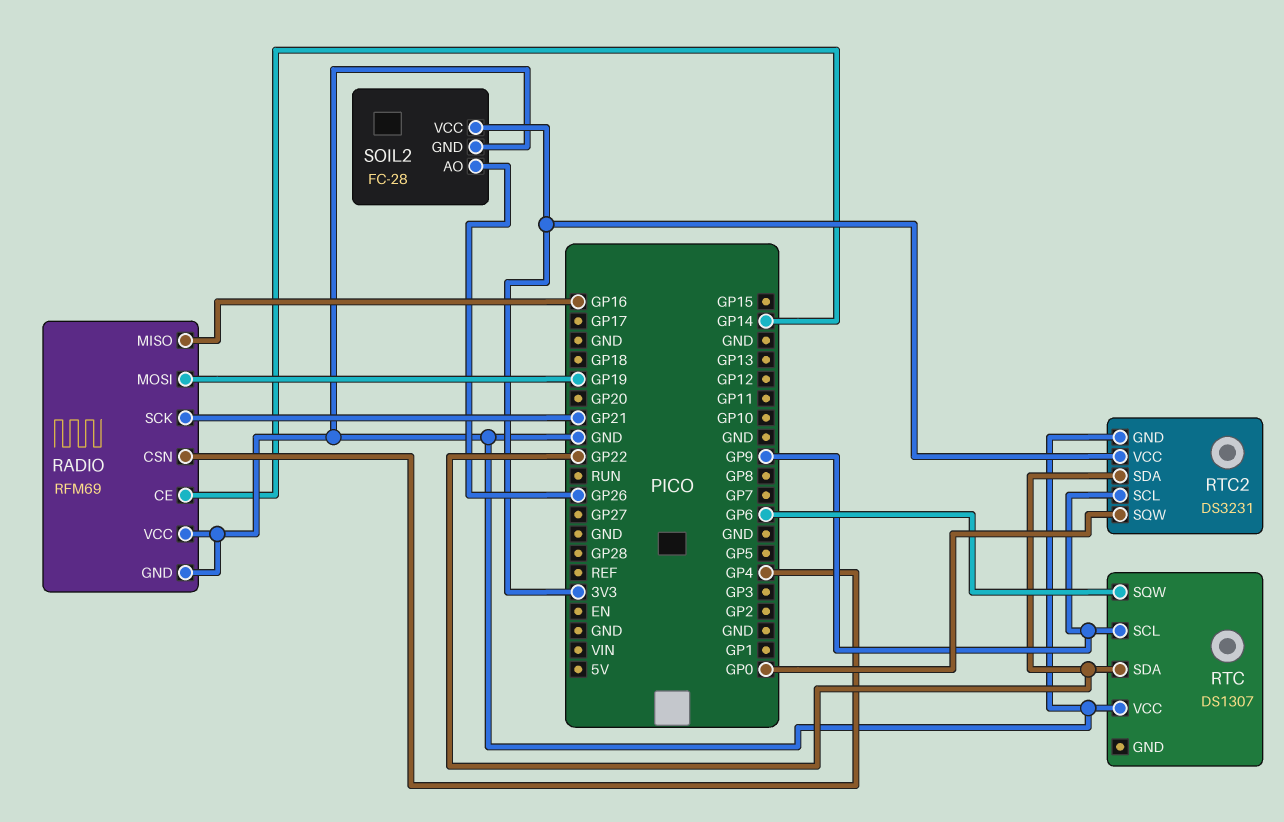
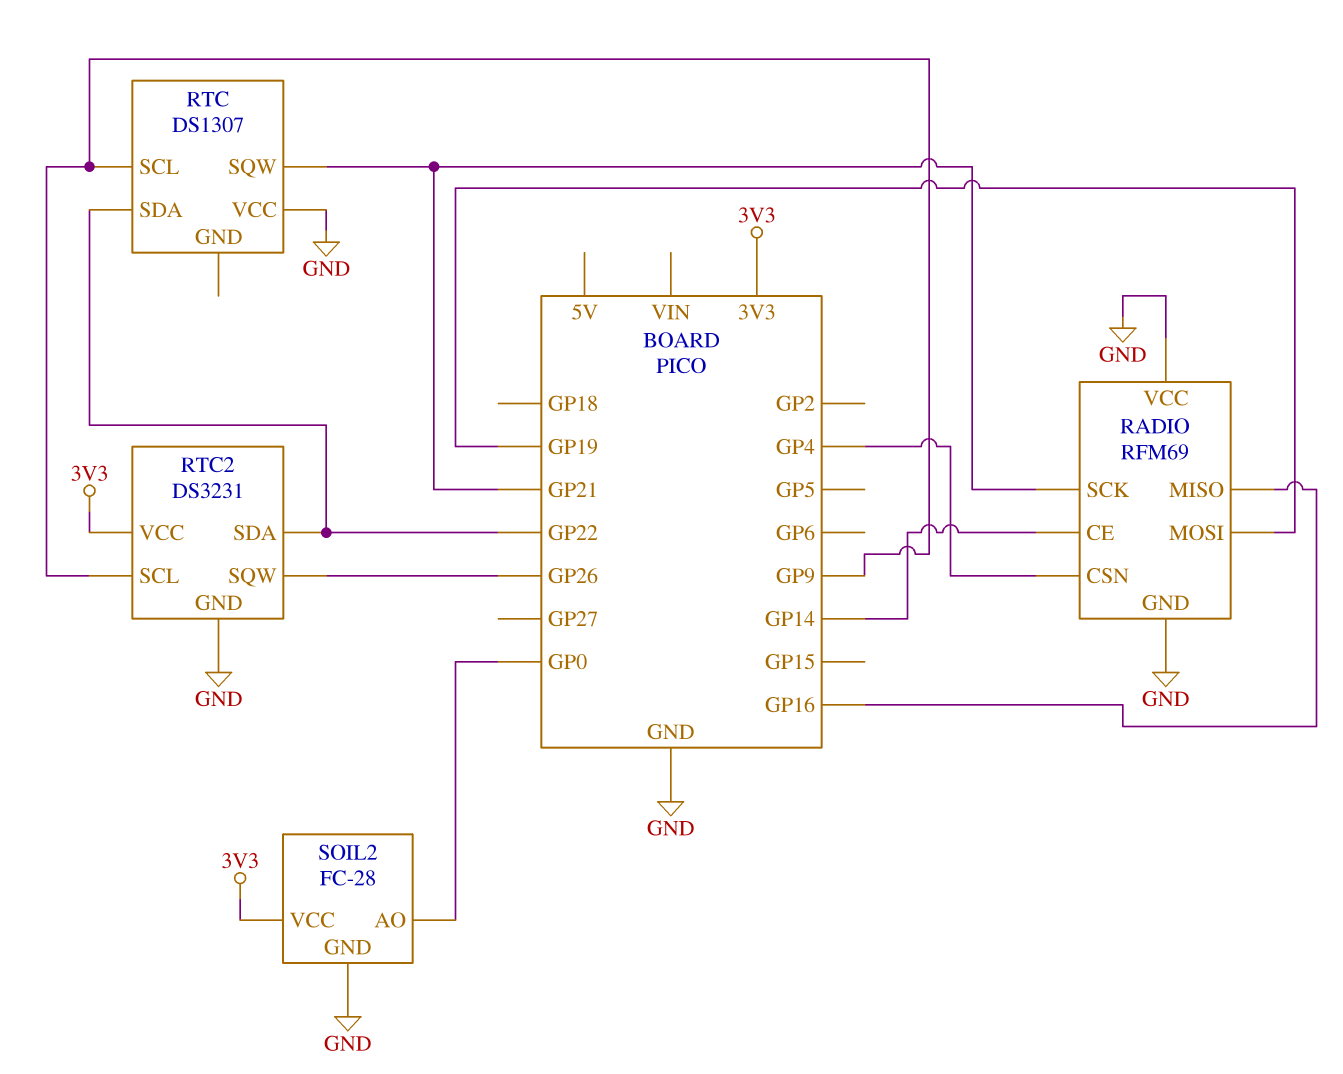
RTC pin SQW: GP6 -> GP21
RTC2 pin SQW: GP0 -> GP26
SOIL2 pin AO: GP26 -> GP0

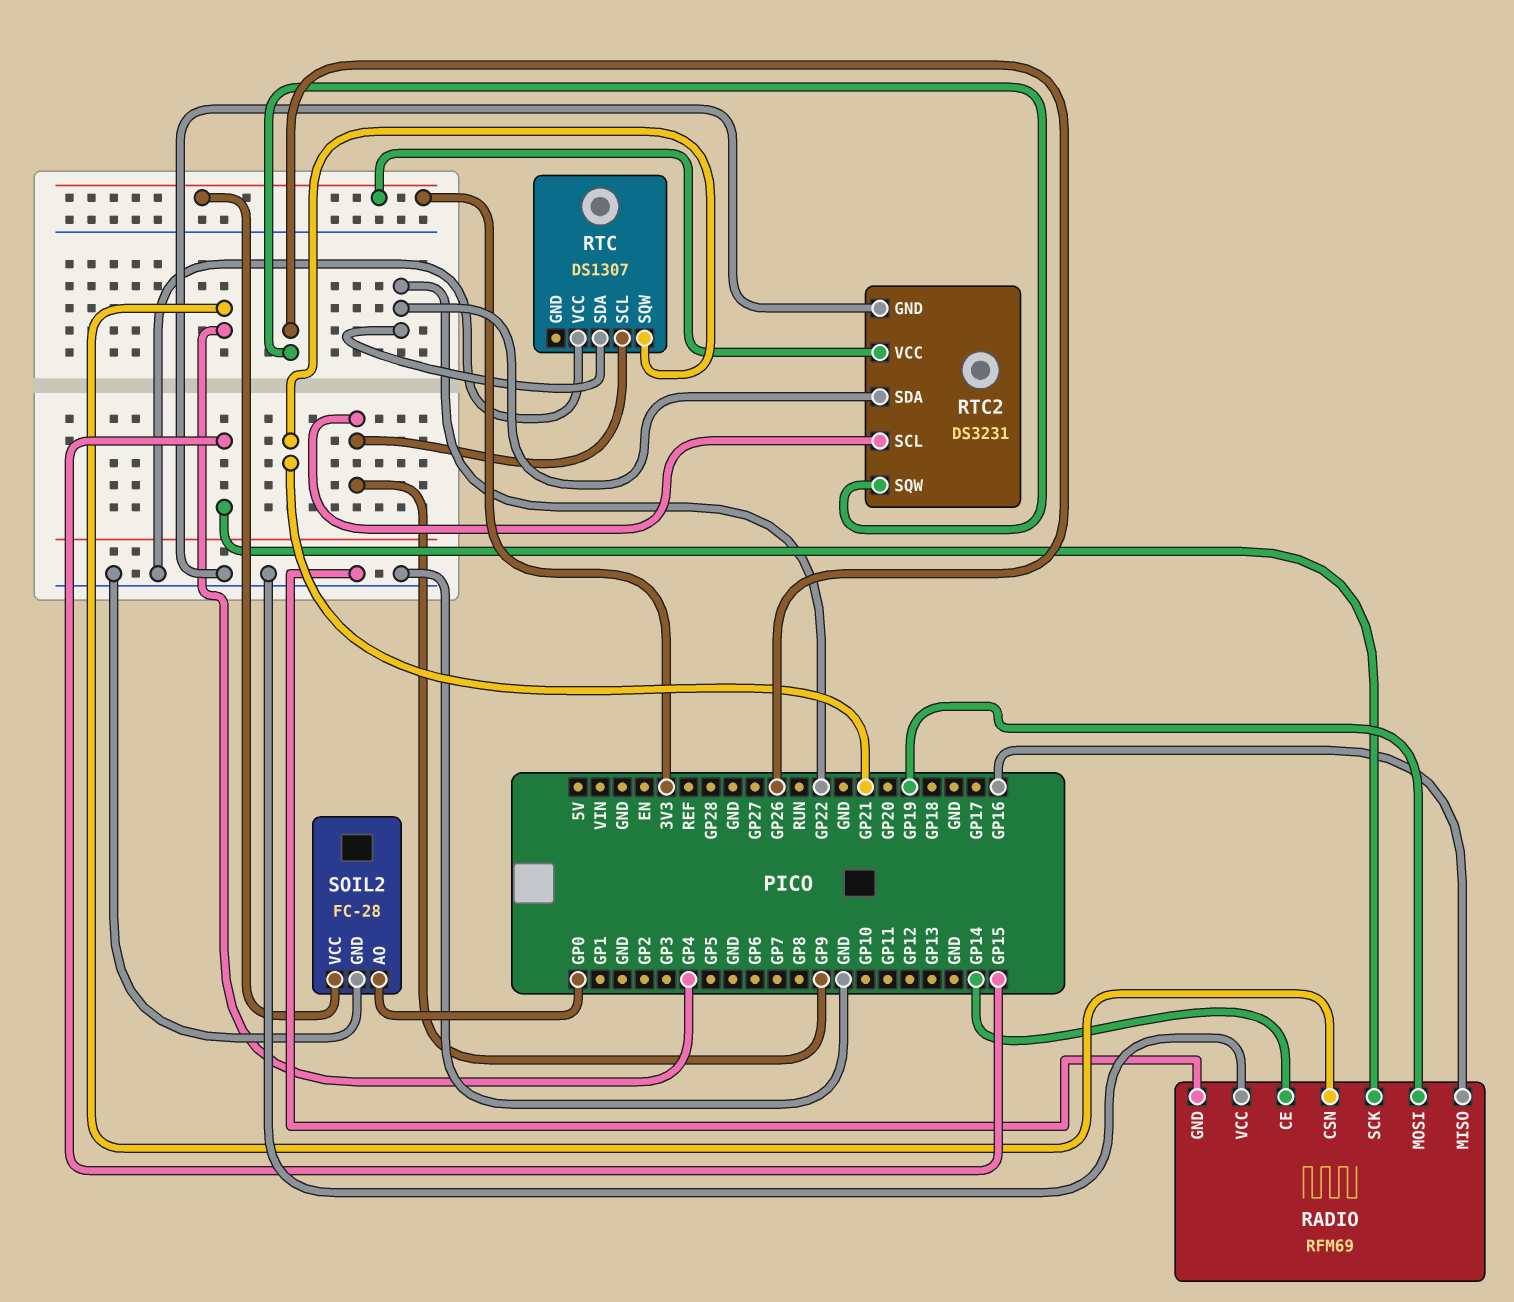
RADIO pin SCK: GP21 -> GP15

